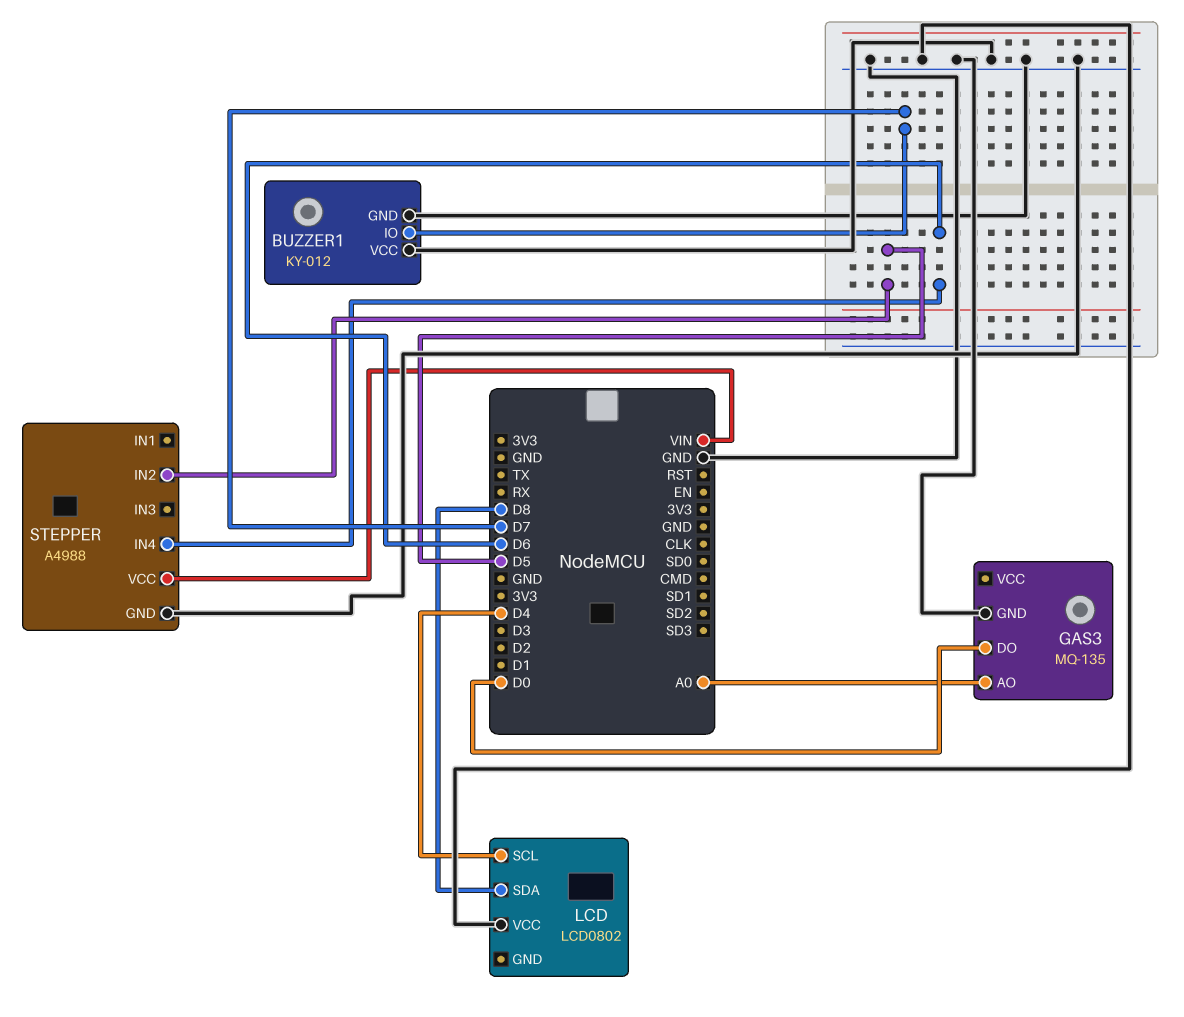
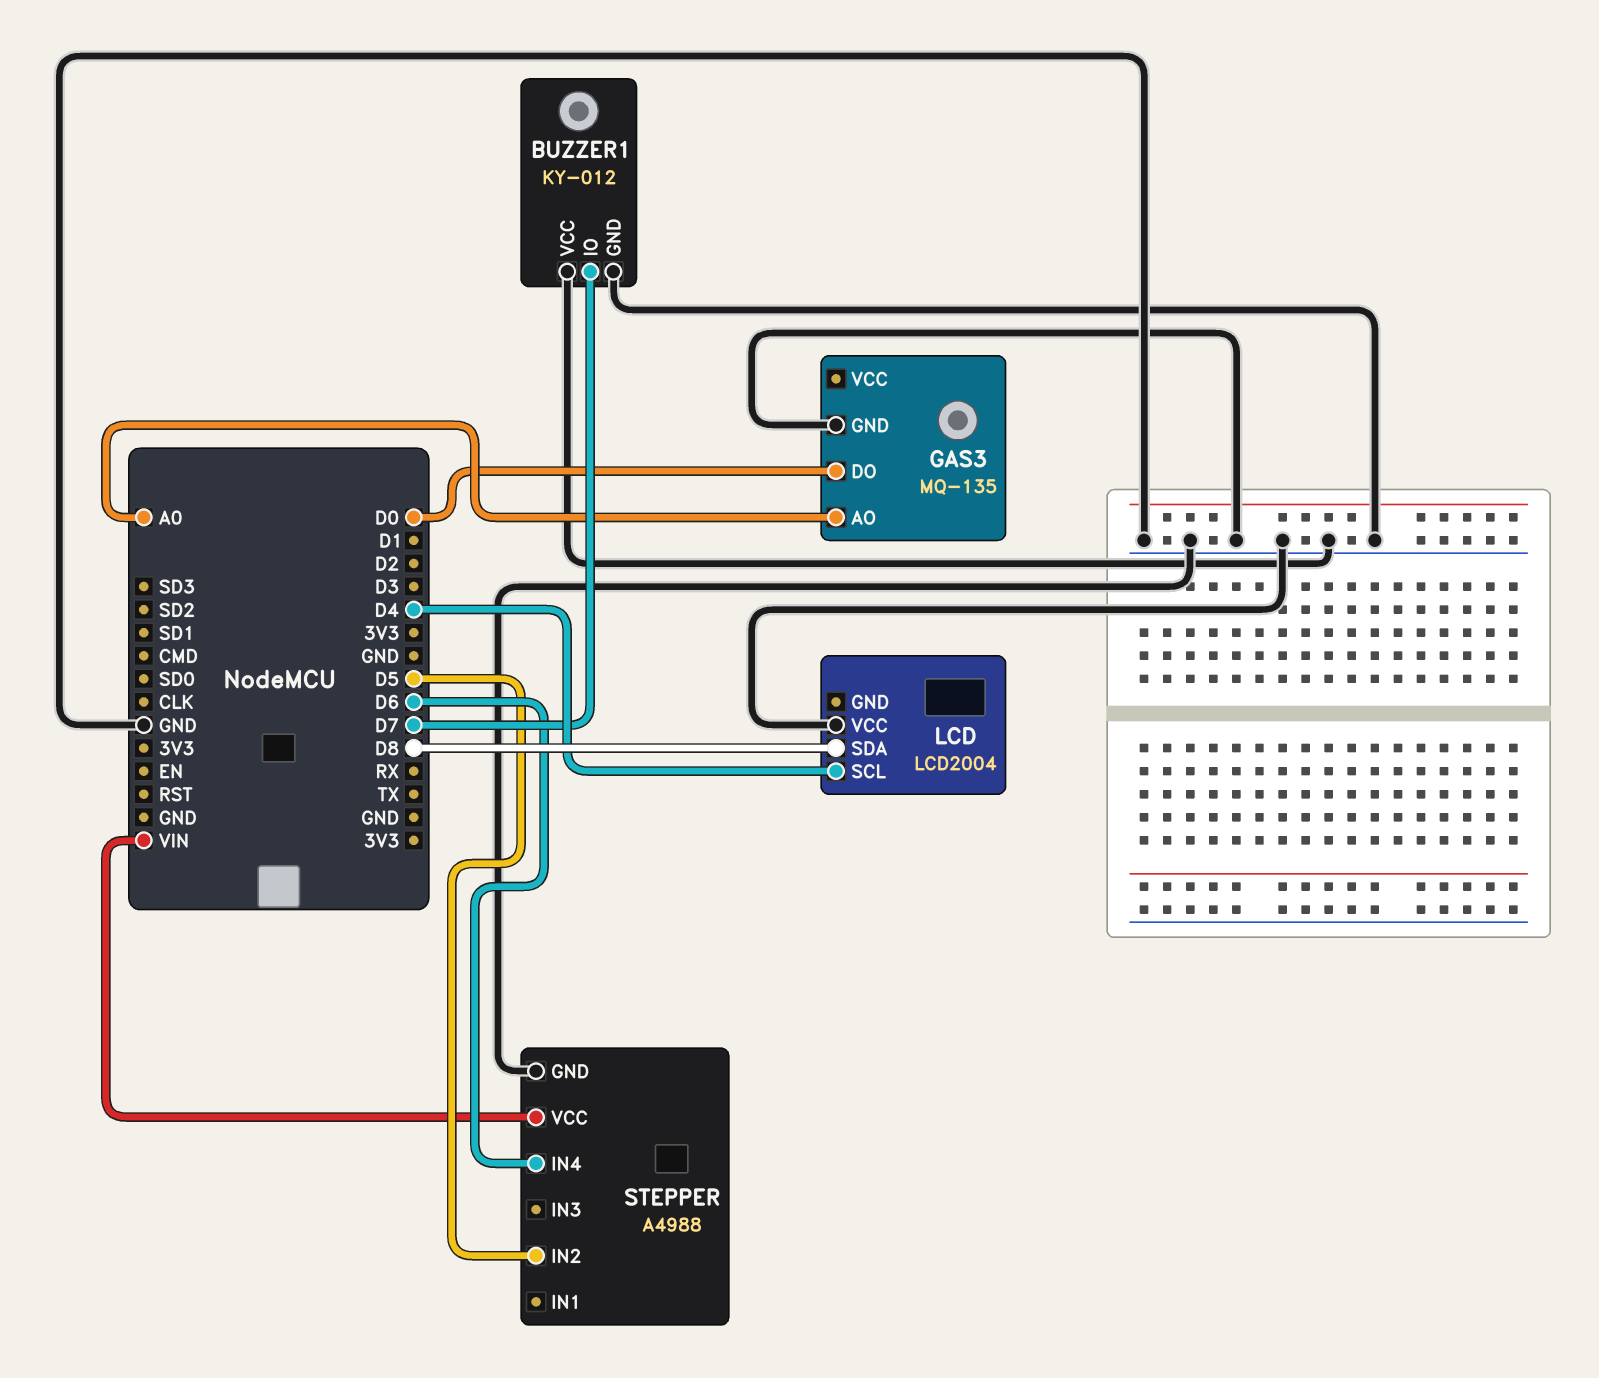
LCD: LCD0802 -> LCD2004

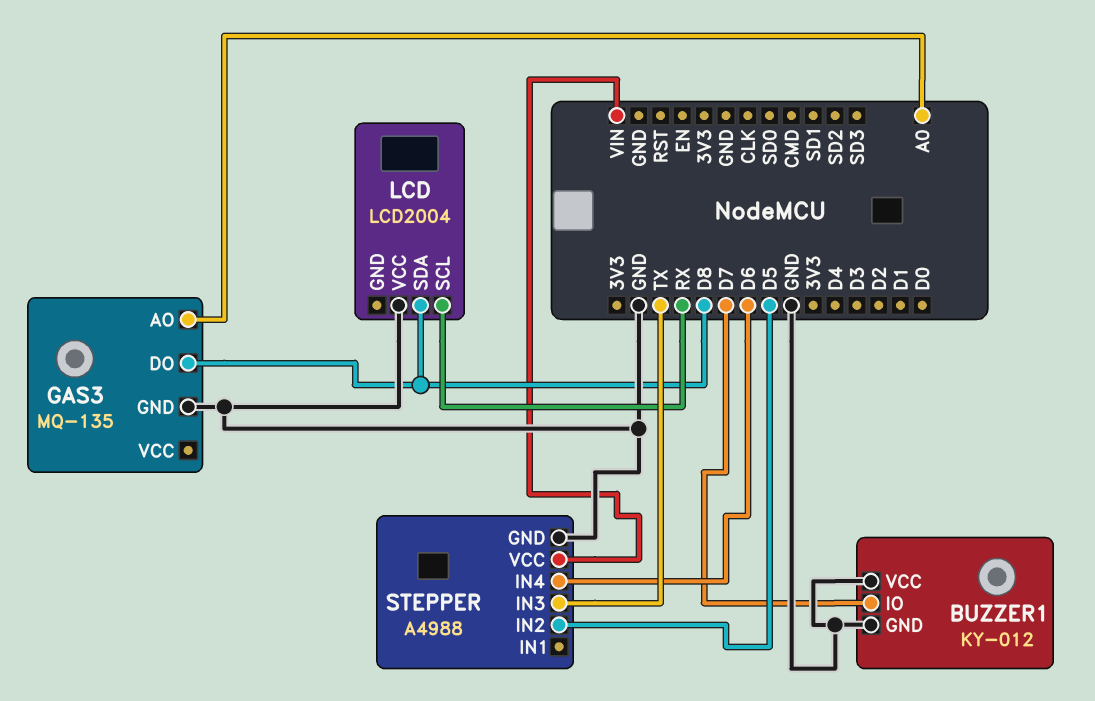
GAS3 pin DO: D0 -> D8
LCD pin SCL: D4 -> RX
STEPPER pin IN3: none -> TX

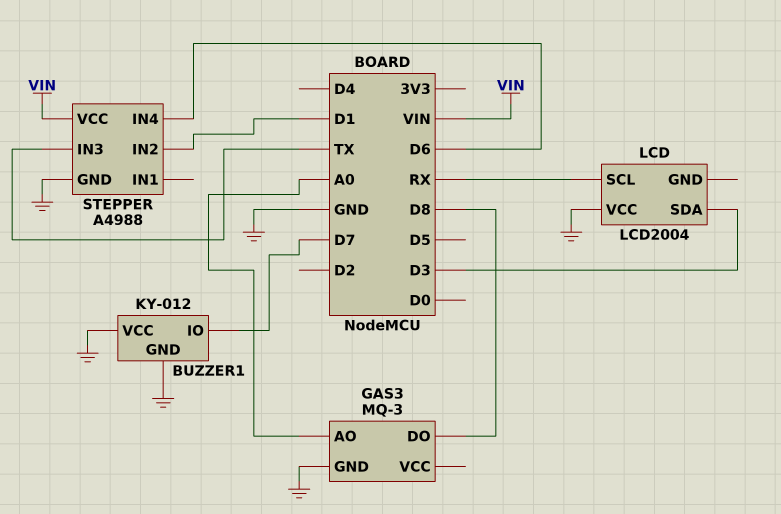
GAS3: MQ-135 -> MQ-3
LCD pin SDA: D8 -> D3
STEPPER pin IN2: D5 -> D1

